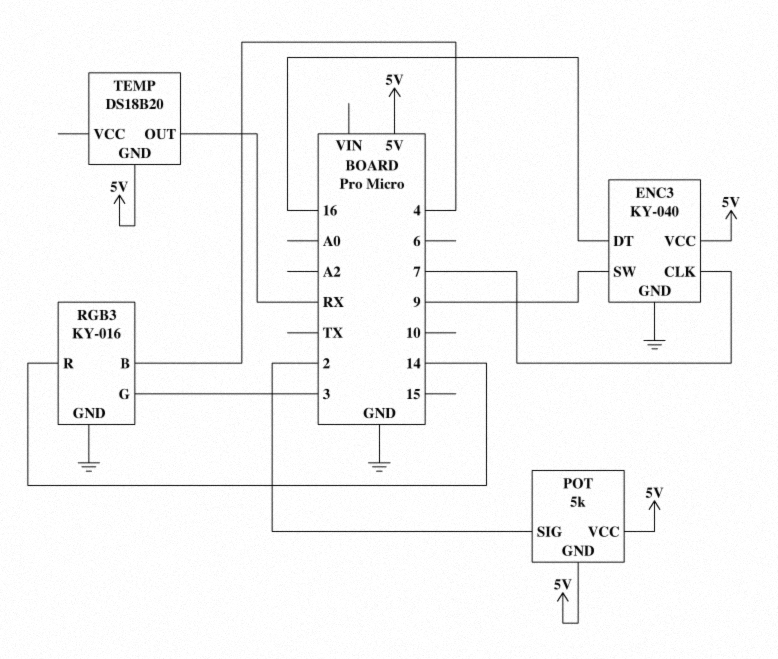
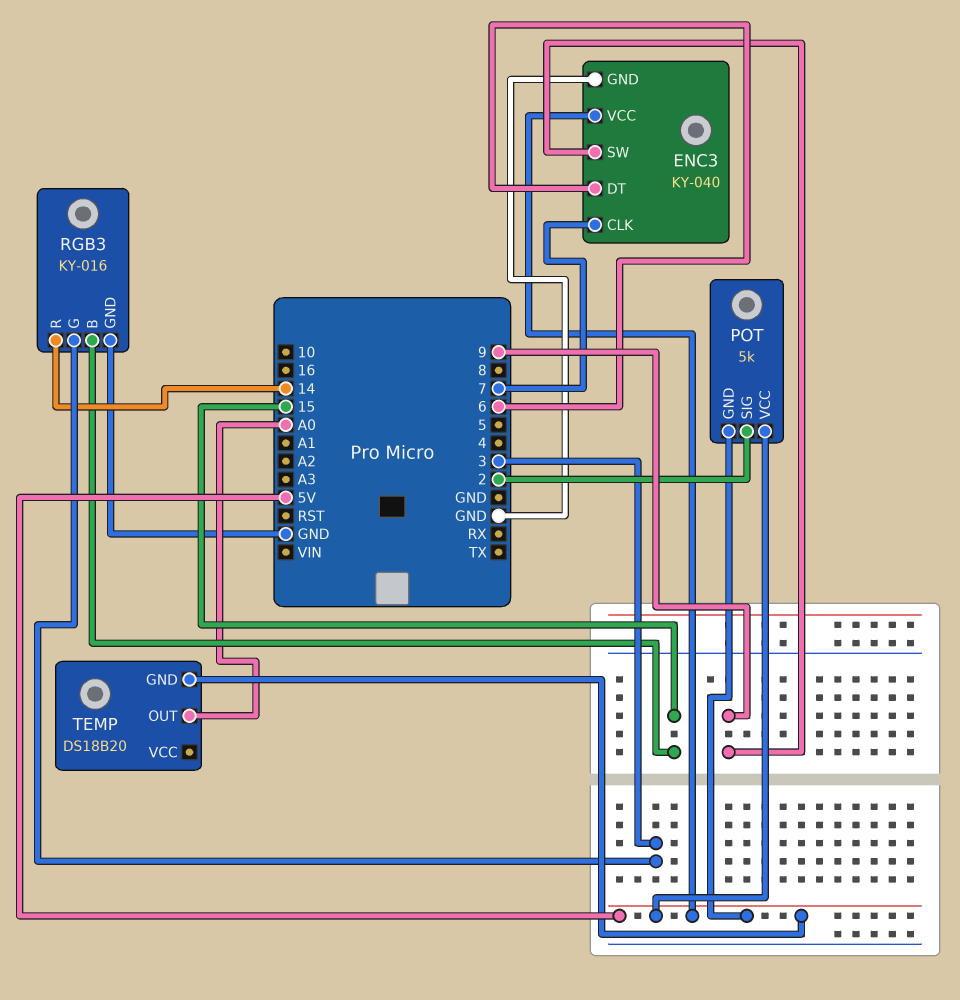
ENC3 pin DT: 16 -> 6
RGB3 pin B: 4 -> 15
TEMP pin OUT: RX -> A0

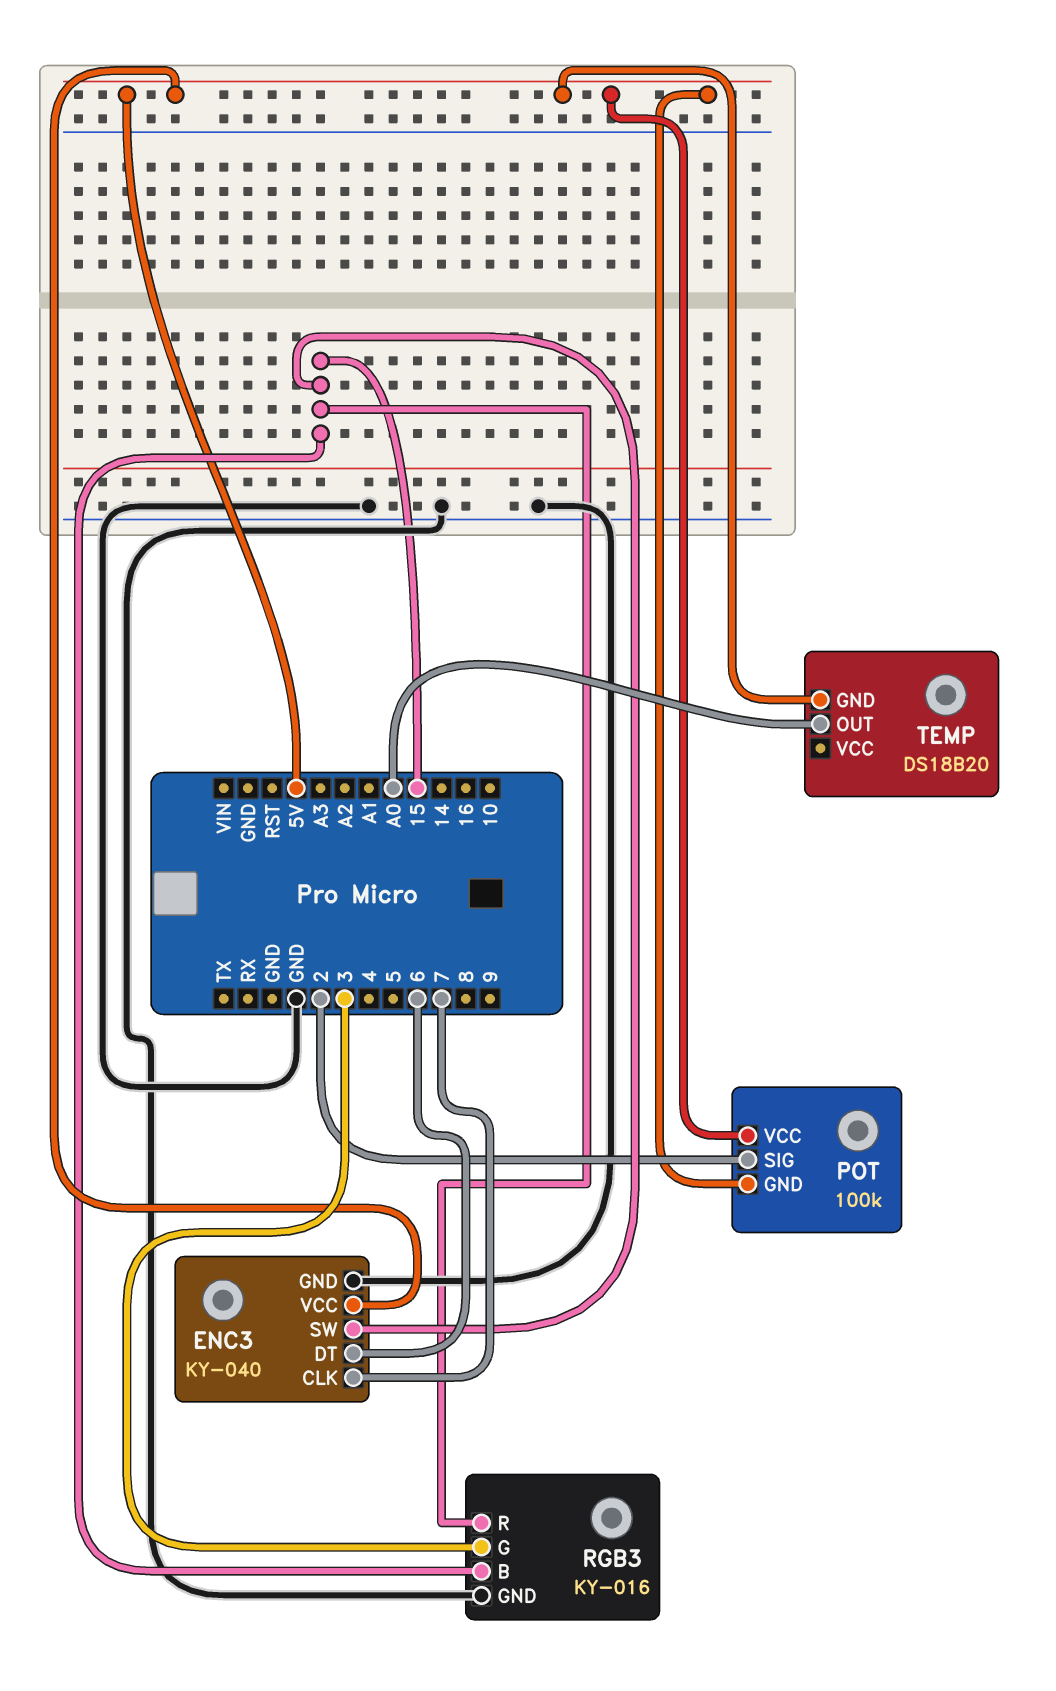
ENC3 pin SW: 9 -> 15
POT: 5k -> 100k
RGB3 pin R: 14 -> 15

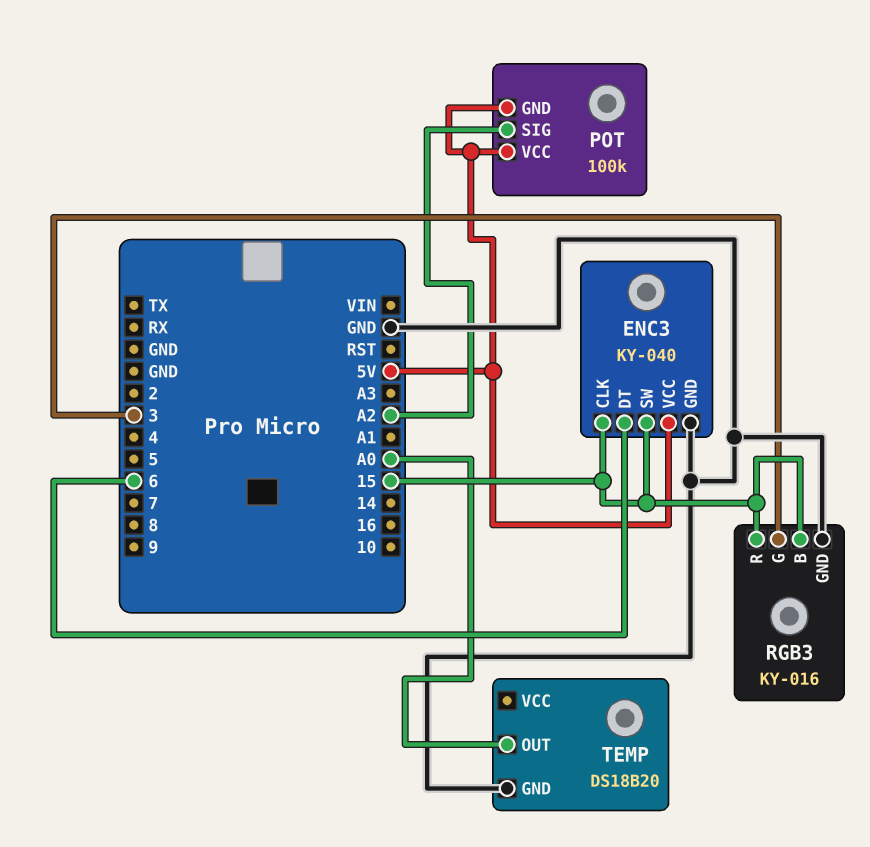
ENC3 pin CLK: 7 -> 15
POT pin SIG: 2 -> A2
TEMP pin GND: 5V -> GND

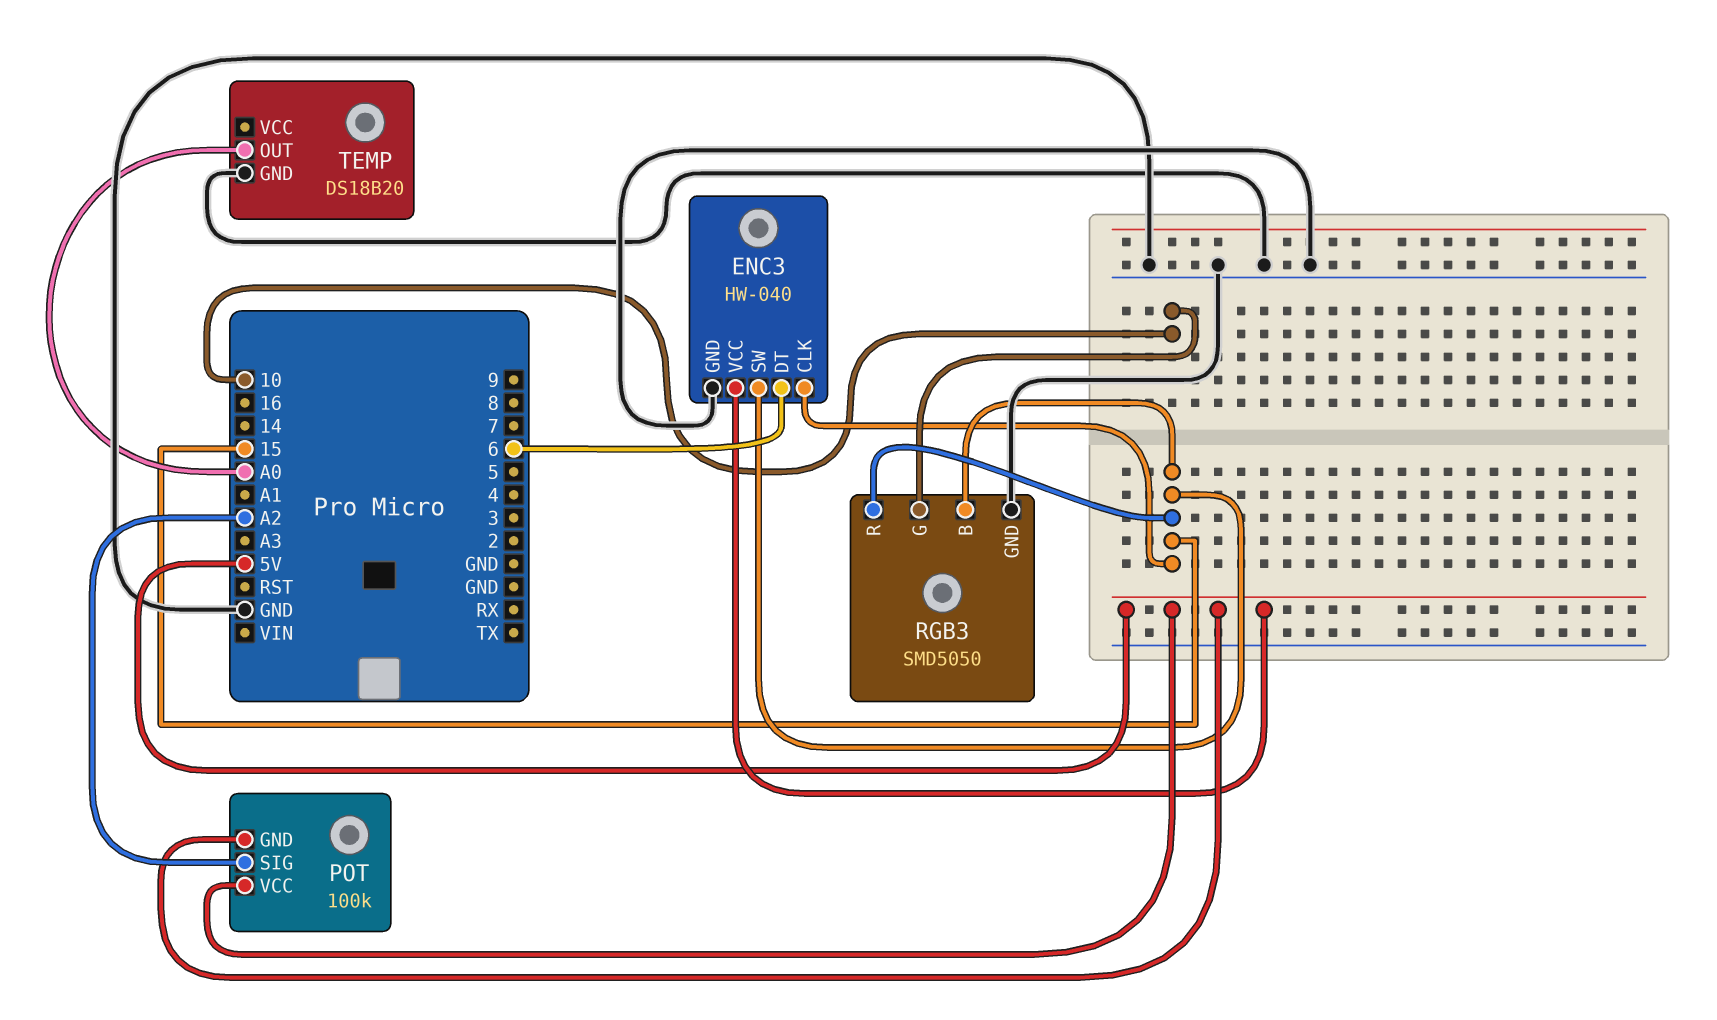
ENC3: KY-040 -> HW-040
RGB3: KY-016 -> SMD5050
RGB3 pin G: 3 -> 10

